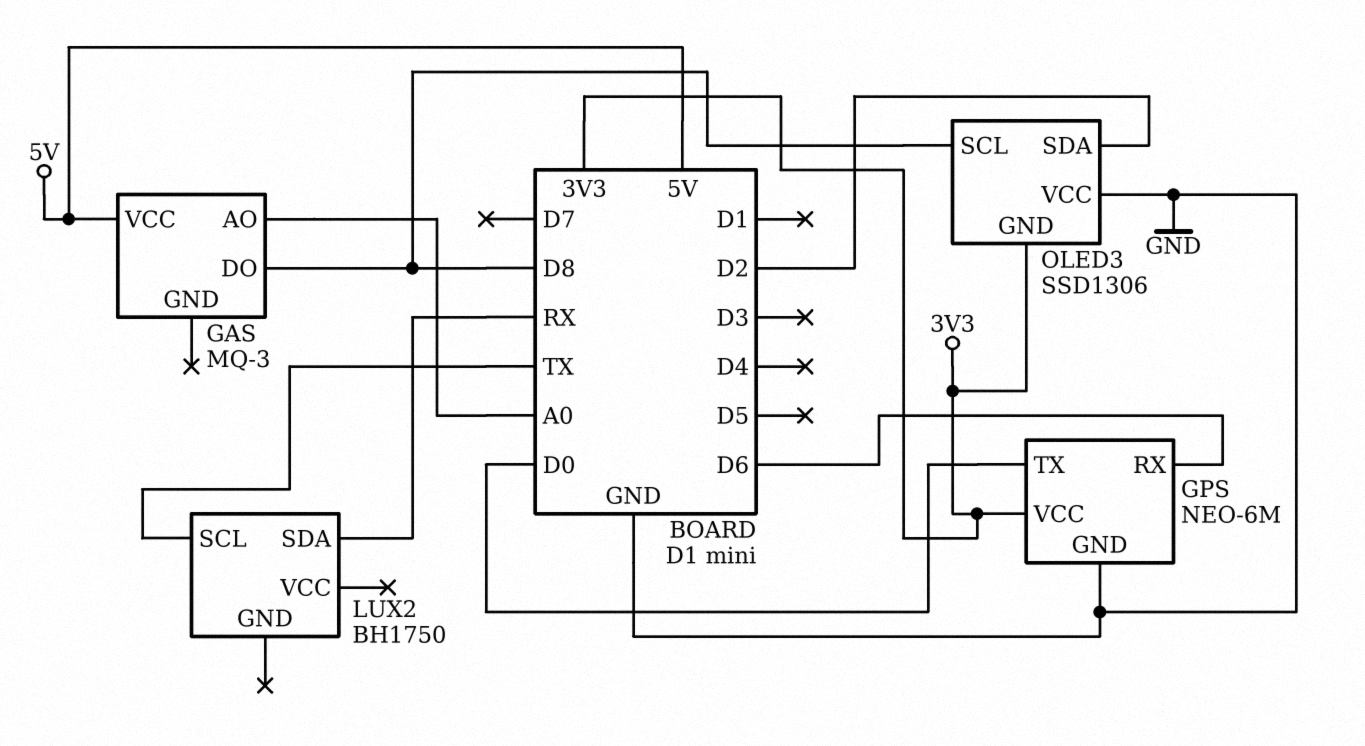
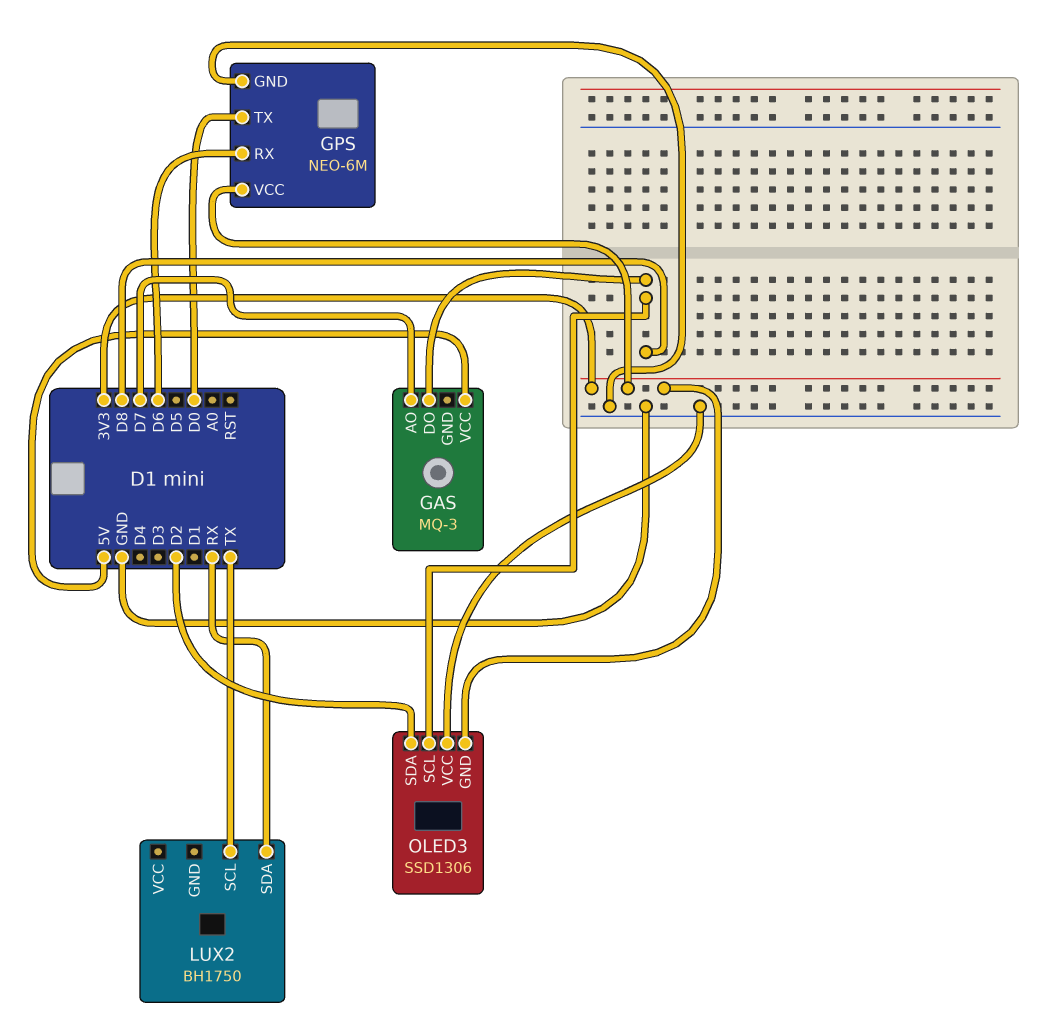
GAS pin AO: A0 -> D7

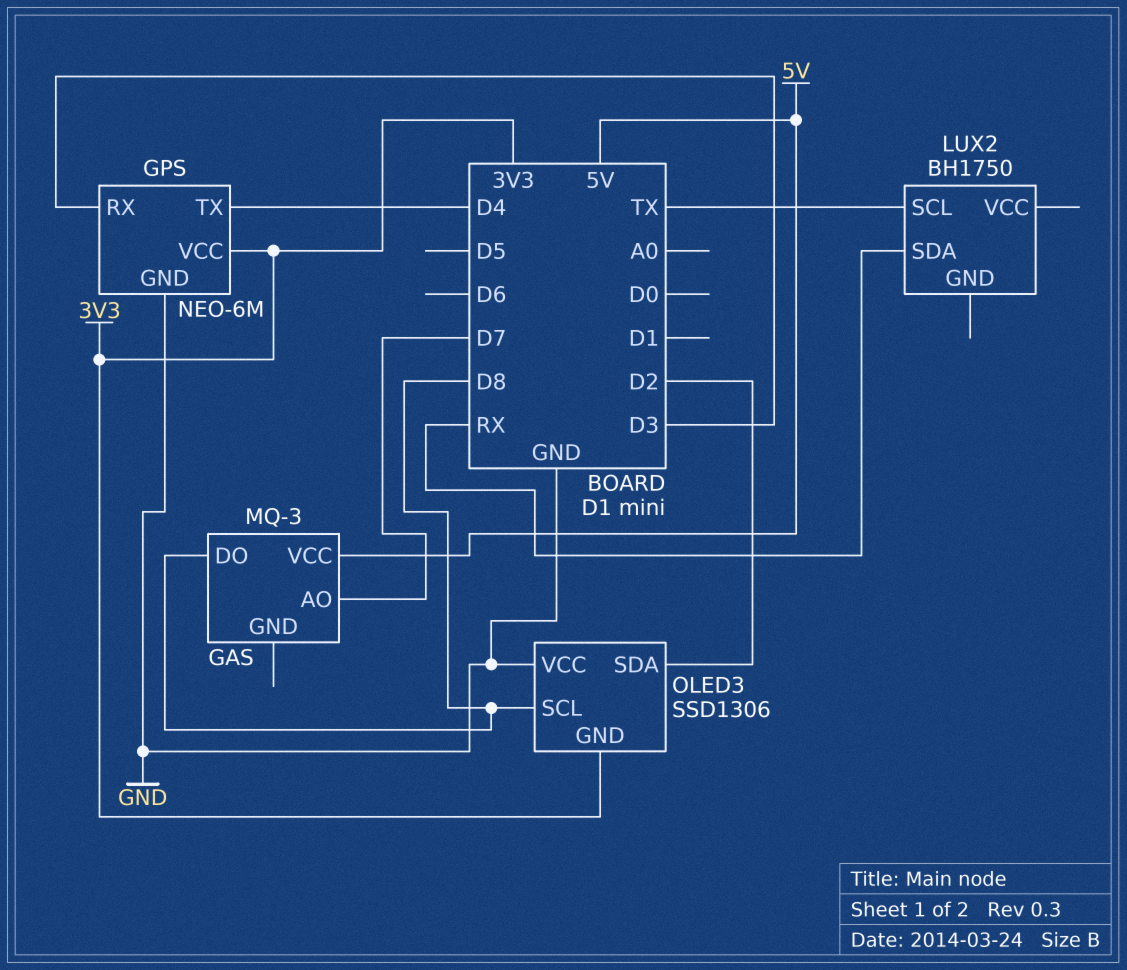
GPS pin RX: D6 -> D3
GPS pin TX: D0 -> D4

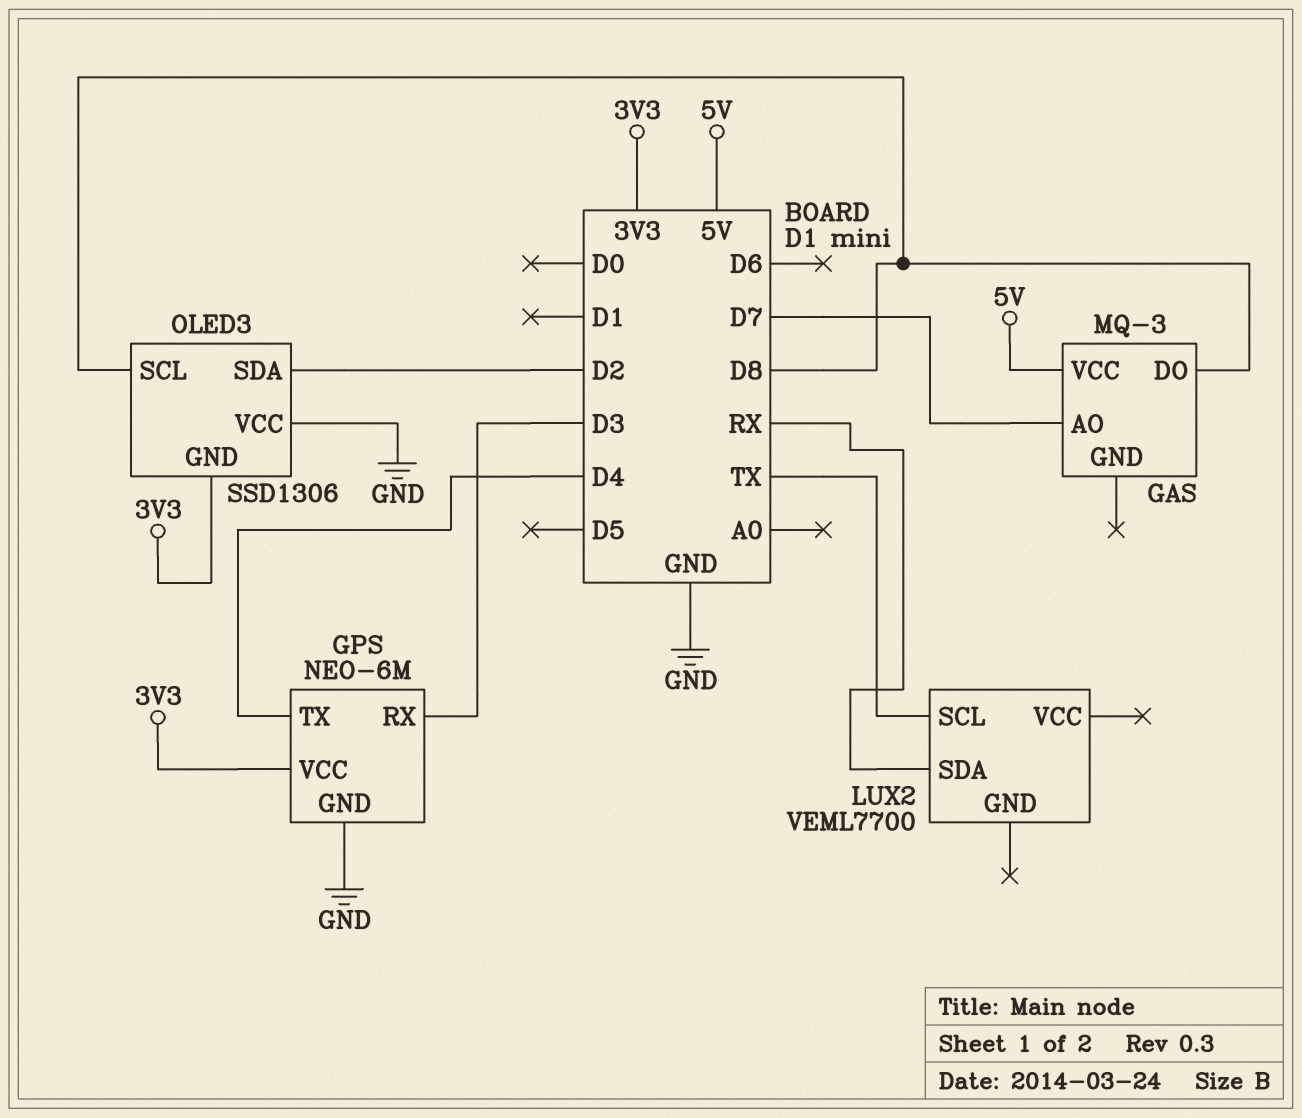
LUX2: BH1750 -> VEML7700

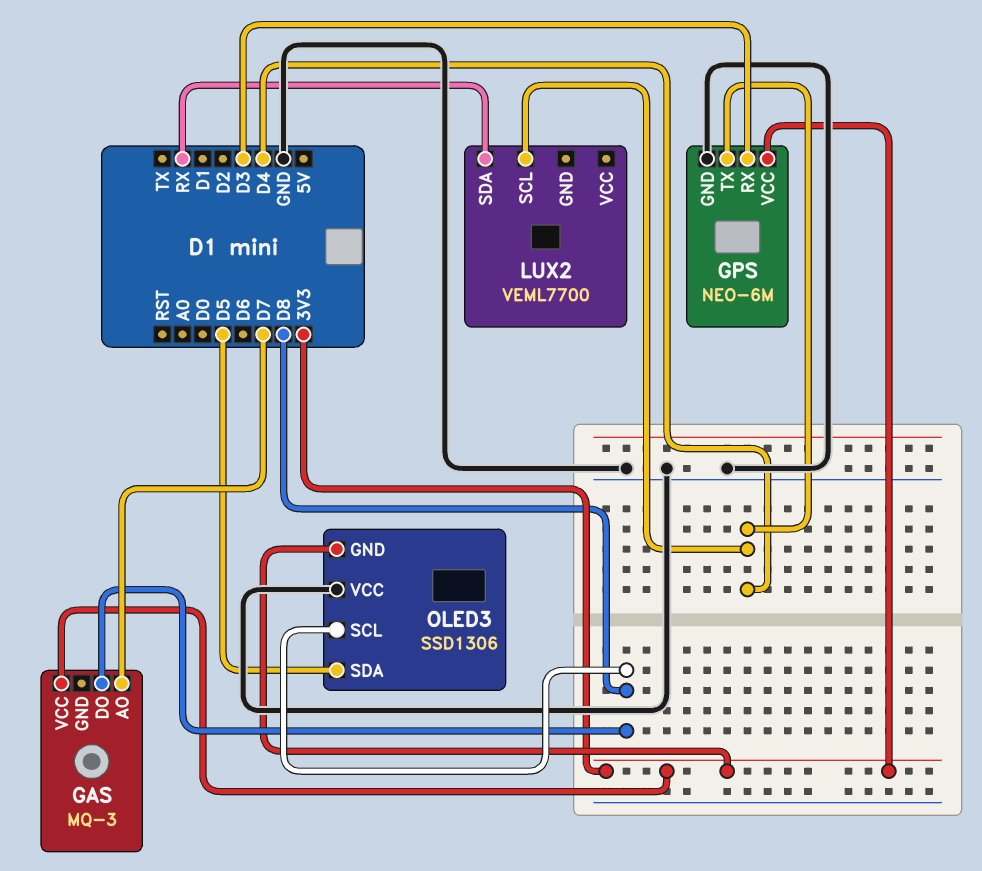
GAS pin VCC: 5V -> 3V3
LUX2 pin SCL: TX -> D4
OLED3 pin SDA: D2 -> D5

